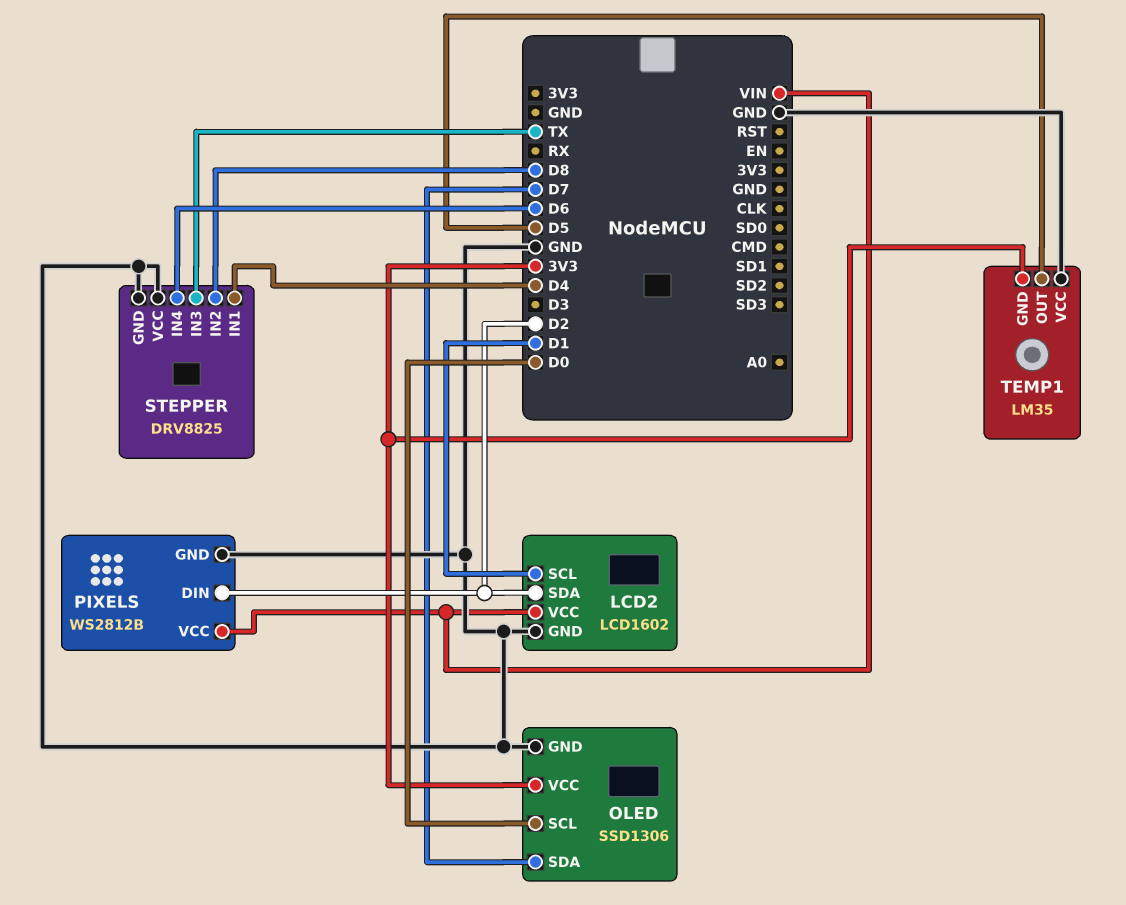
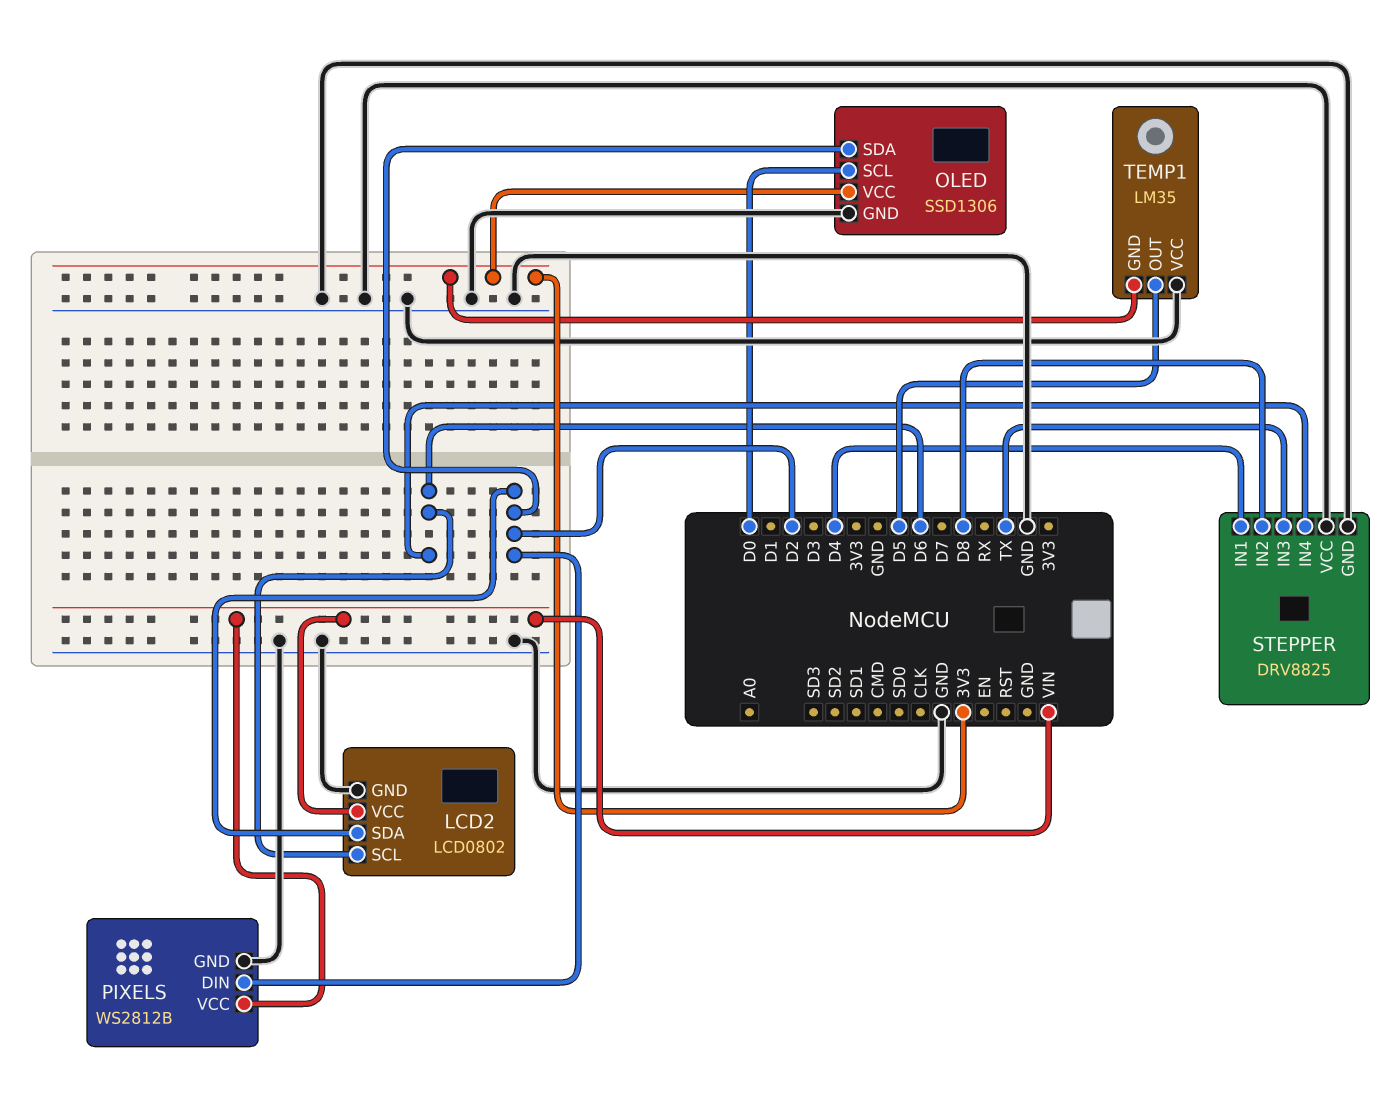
LCD2: LCD1602 -> LCD0802
LCD2 pin SCL: D1 -> D6
OLED pin SDA: D7 -> D2

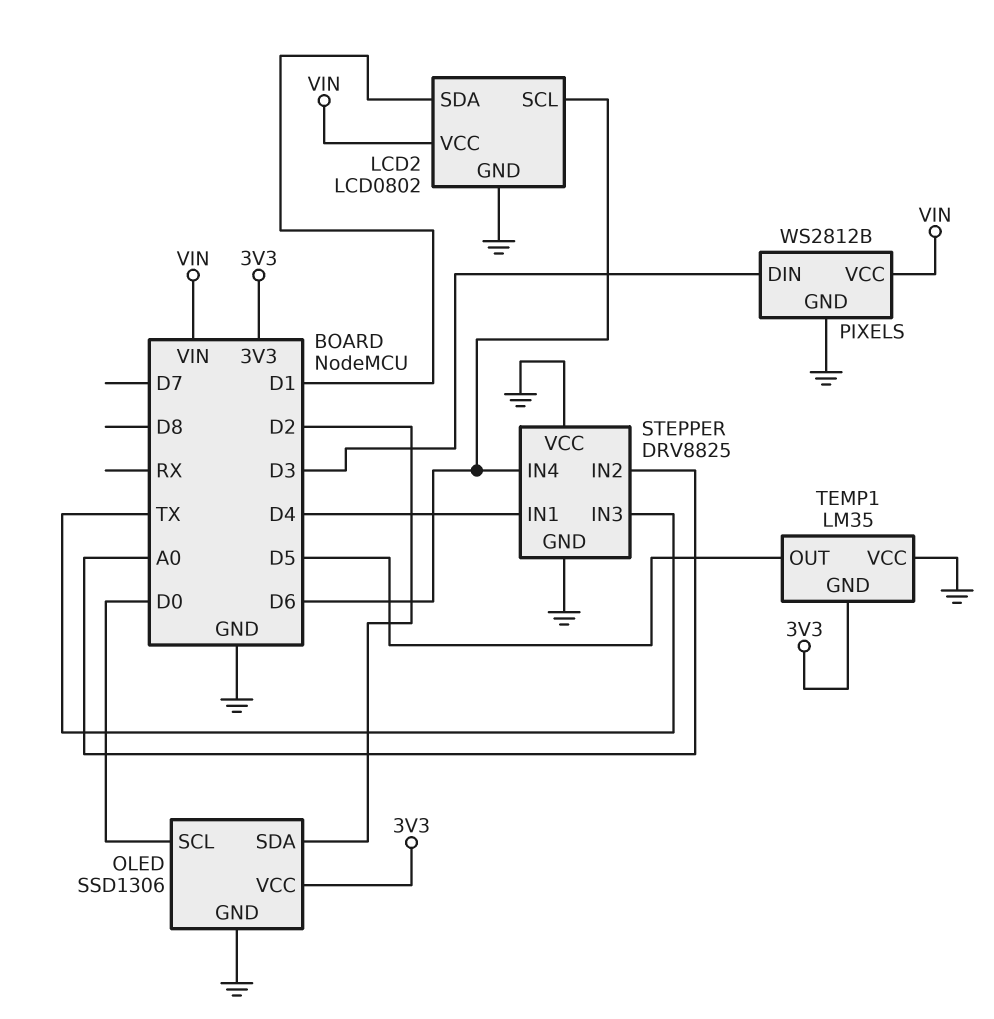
LCD2 pin SDA: D2 -> D1
PIXELS pin DIN: D2 -> D3
STEPPER pin IN2: D8 -> A0

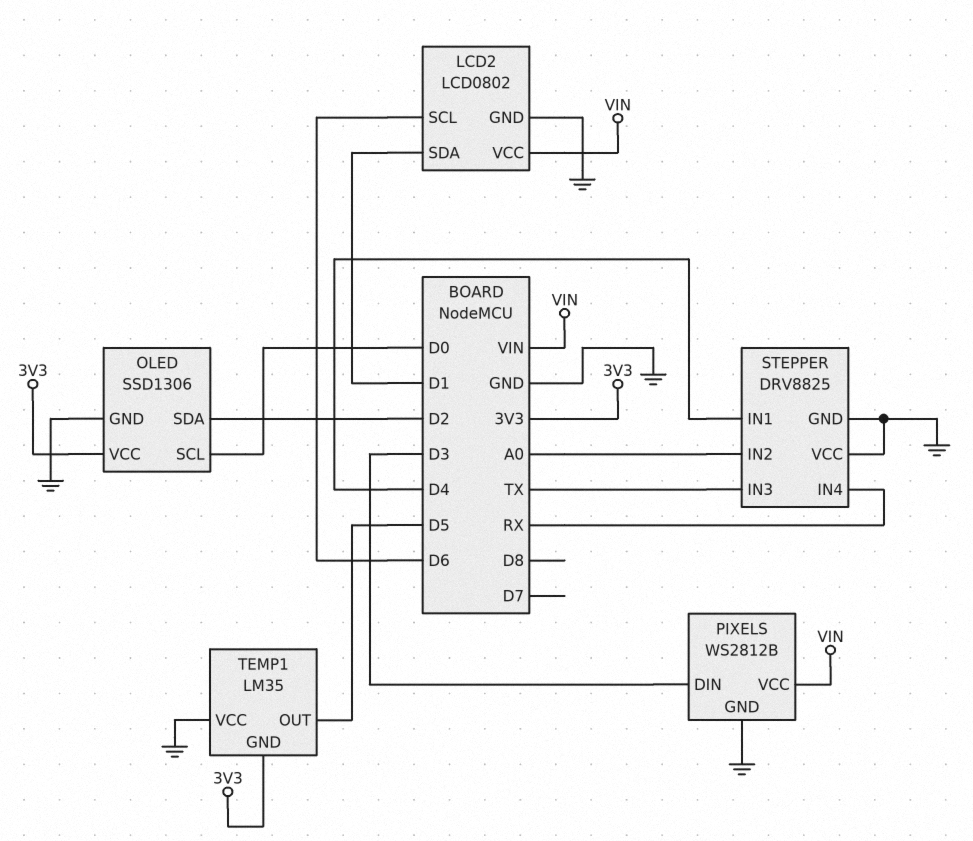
STEPPER pin IN4: D6 -> RX

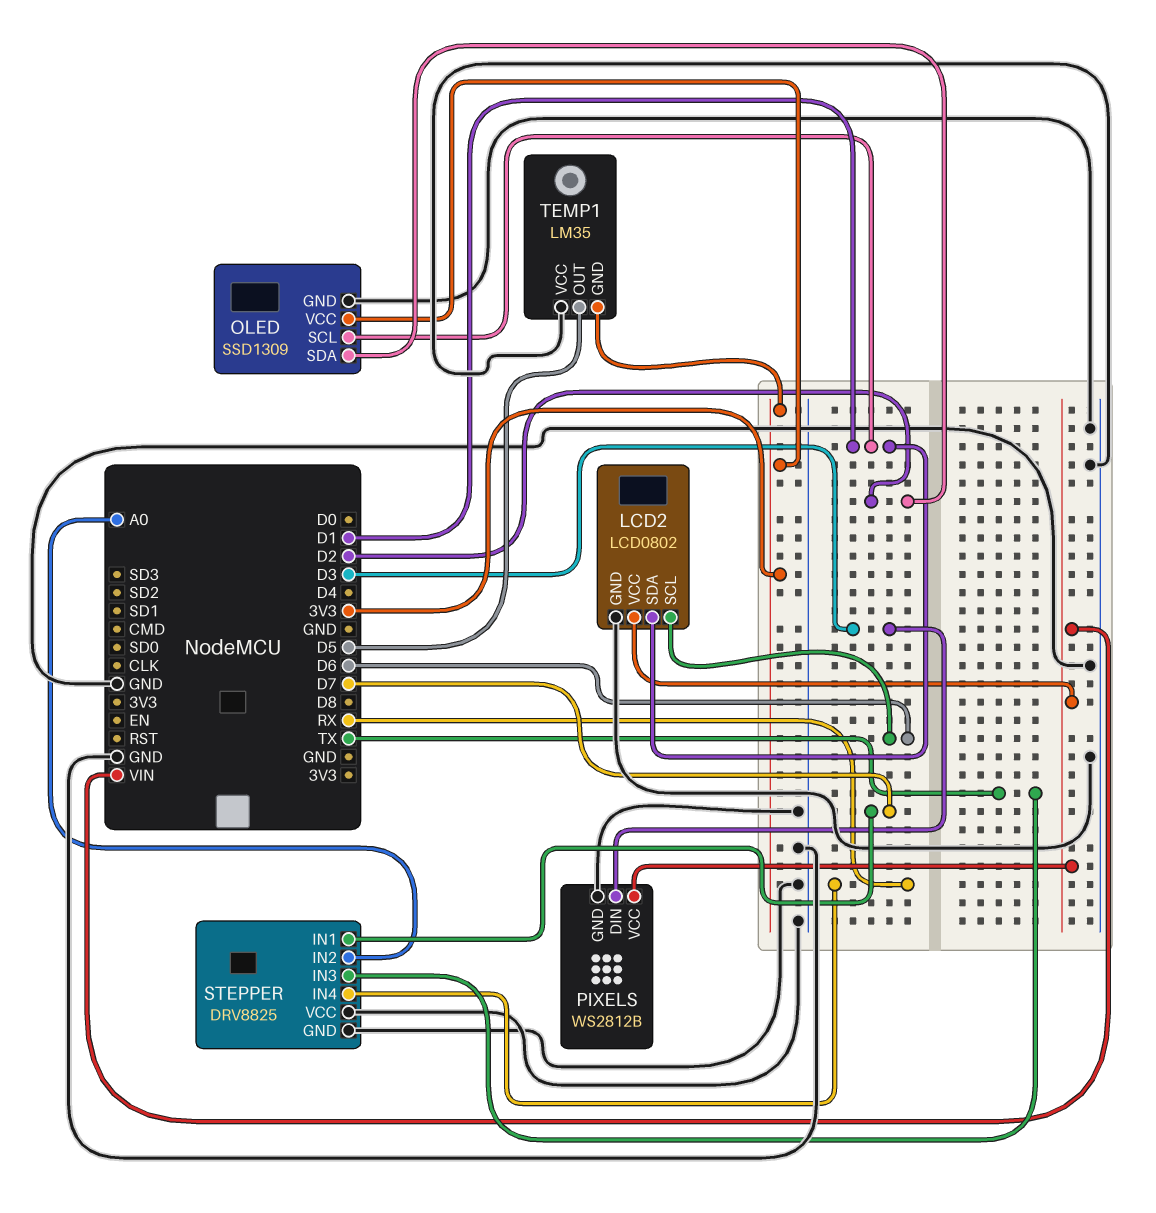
OLED: SSD1306 -> SSD1309
OLED pin SCL: D0 -> D1
STEPPER pin IN1: D4 -> D7

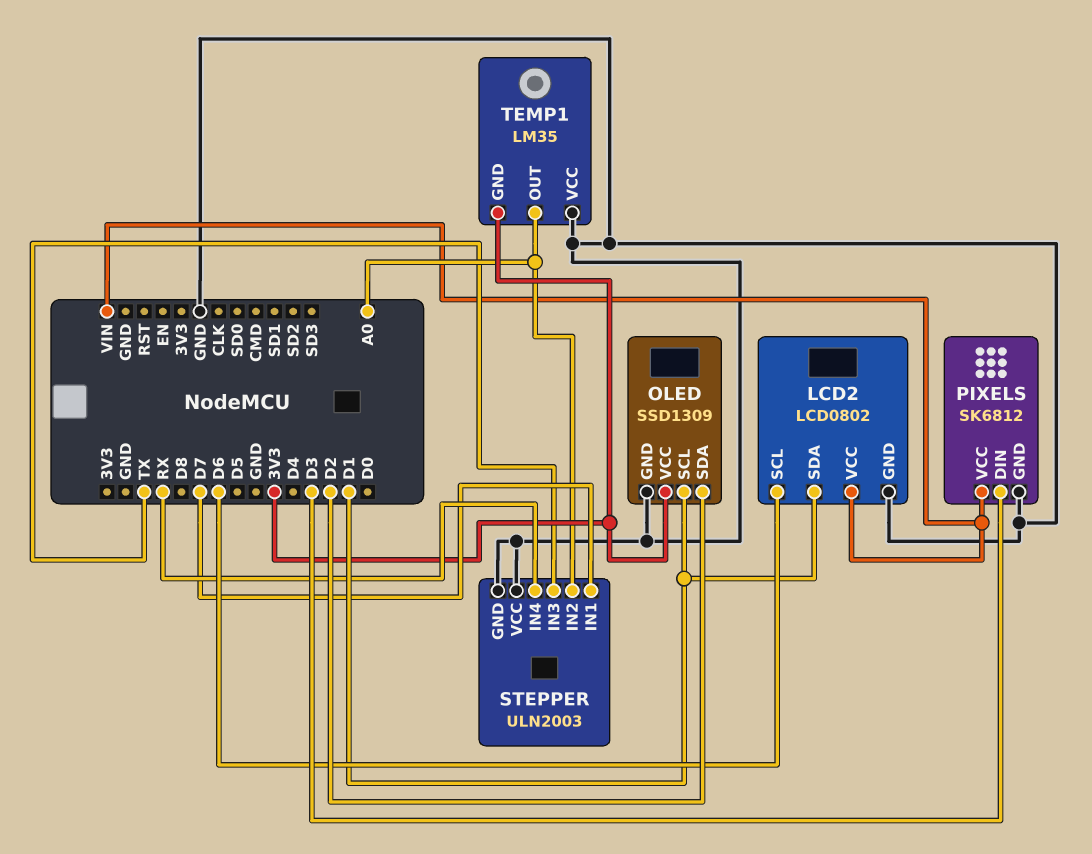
PIXELS: WS2812B -> SK6812
STEPPER: DRV8825 -> ULN2003
TEMP1 pin OUT: D5 -> A0

